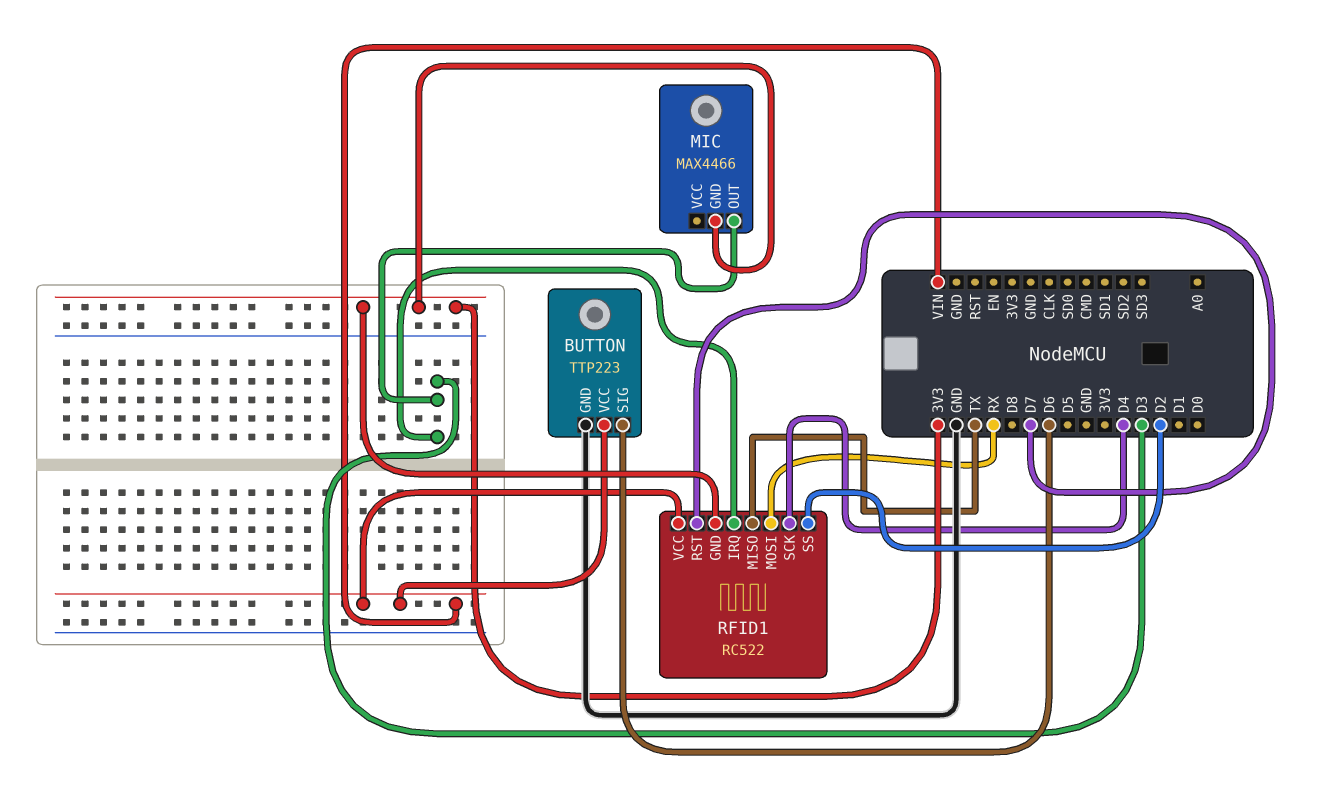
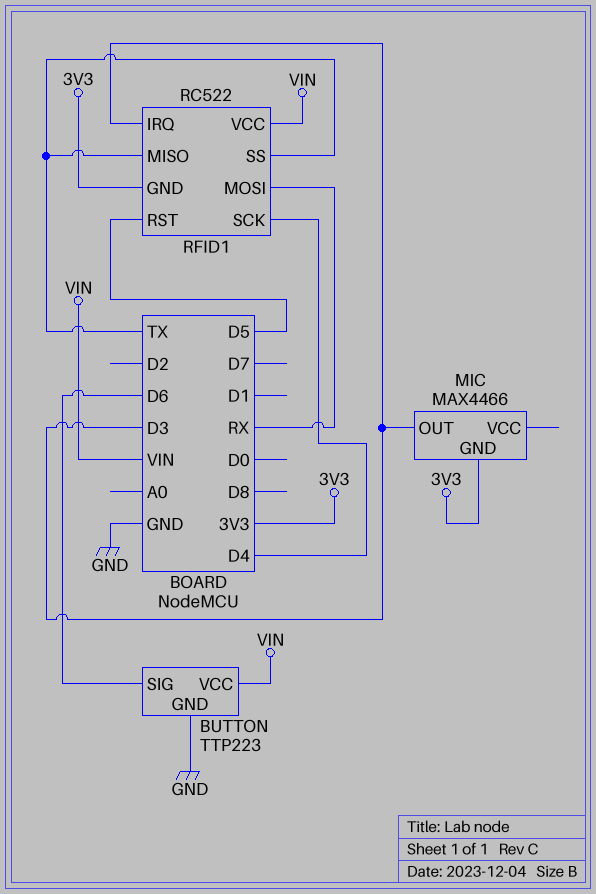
RFID1 pin RST: D7 -> D5
RFID1 pin SS: D2 -> TX

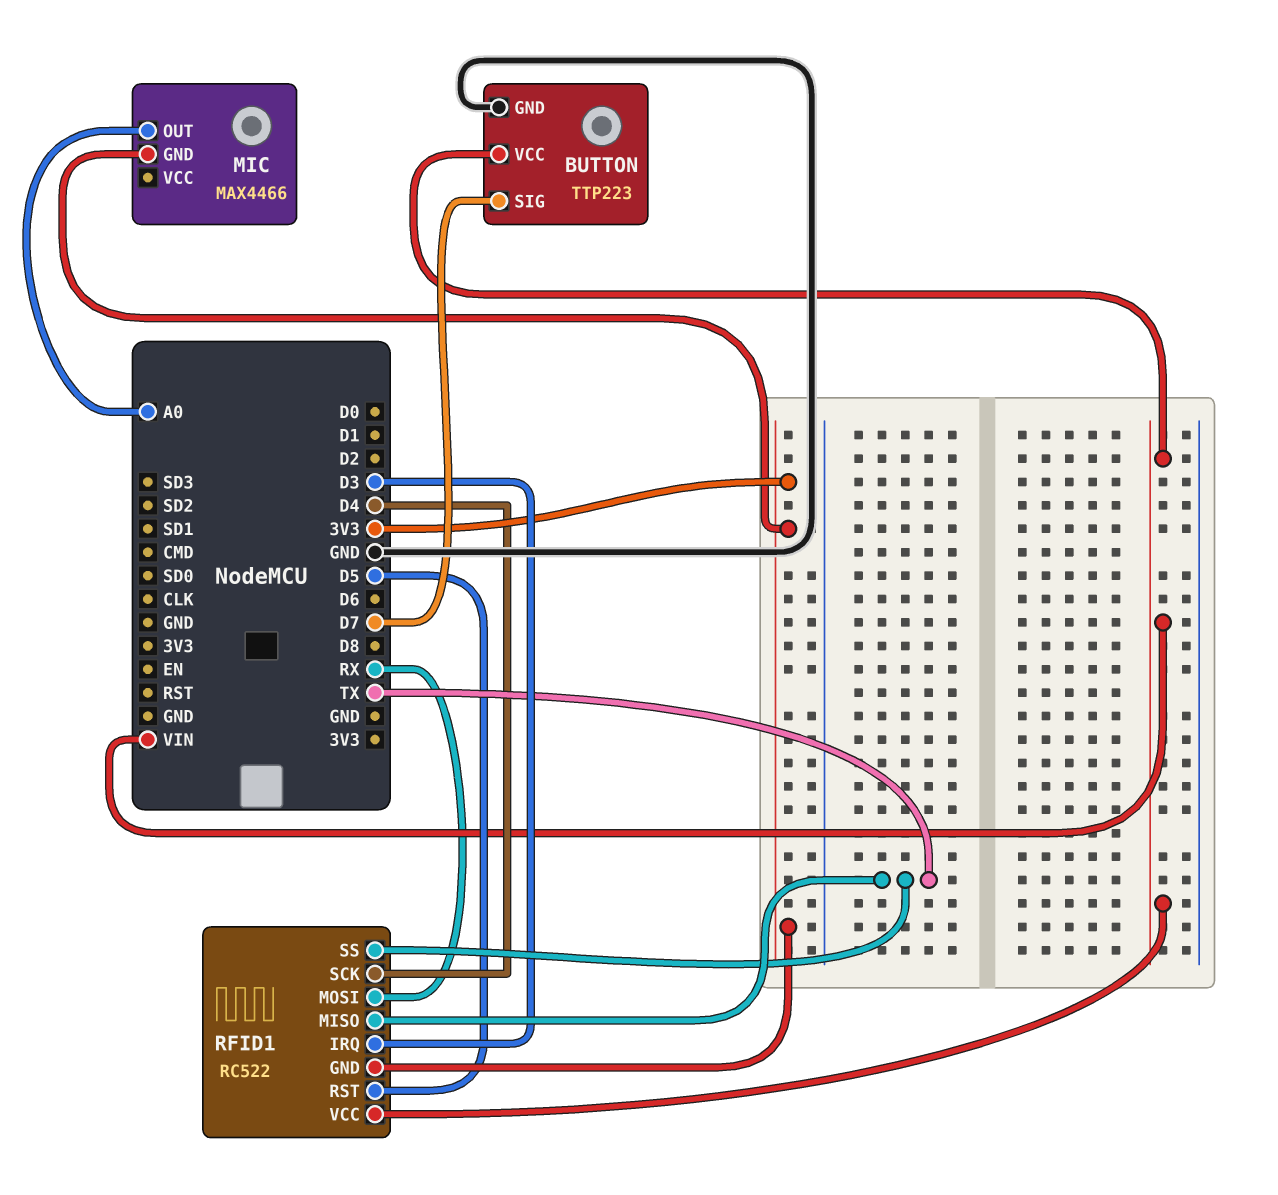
BUTTON pin SIG: D6 -> D7
MIC pin OUT: D3 -> A0

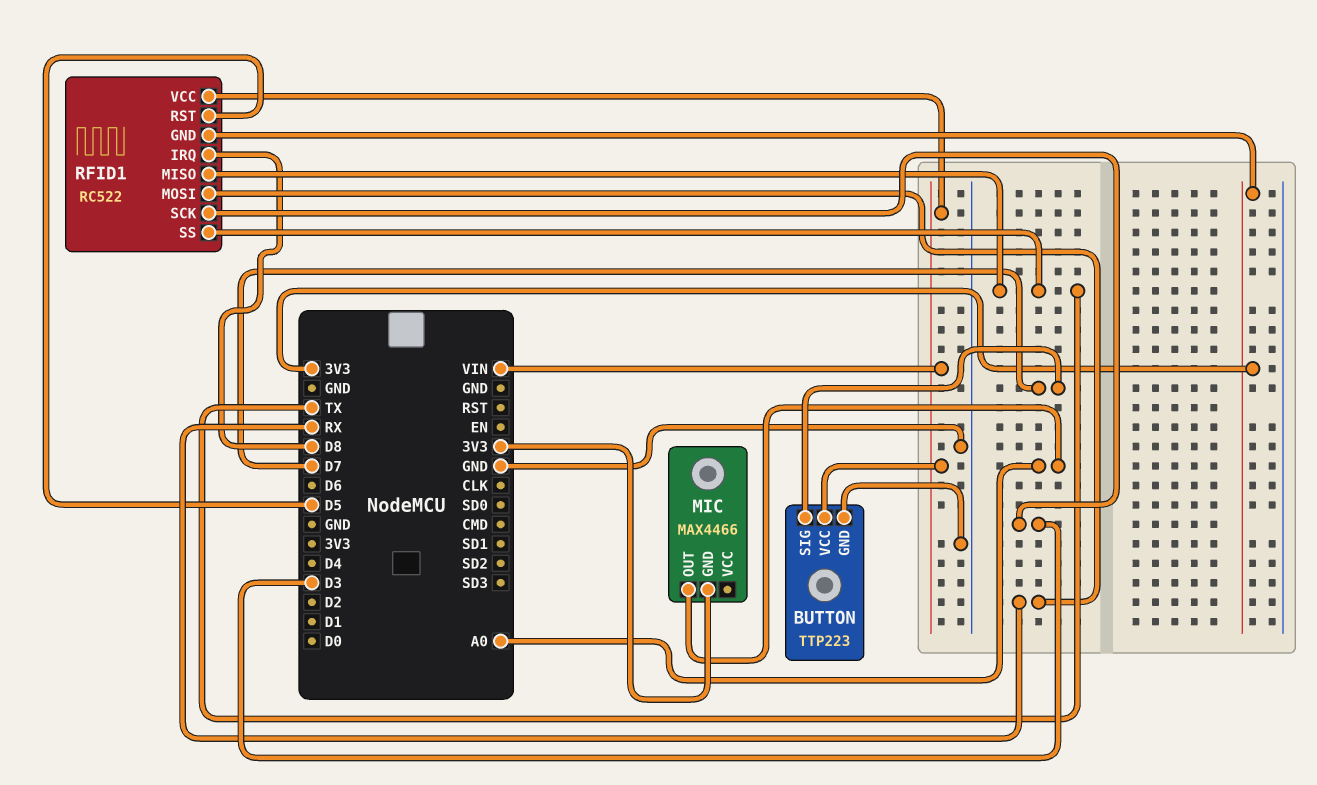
RFID1 pin IRQ: D3 -> D8
RFID1 pin SCK: D4 -> D3

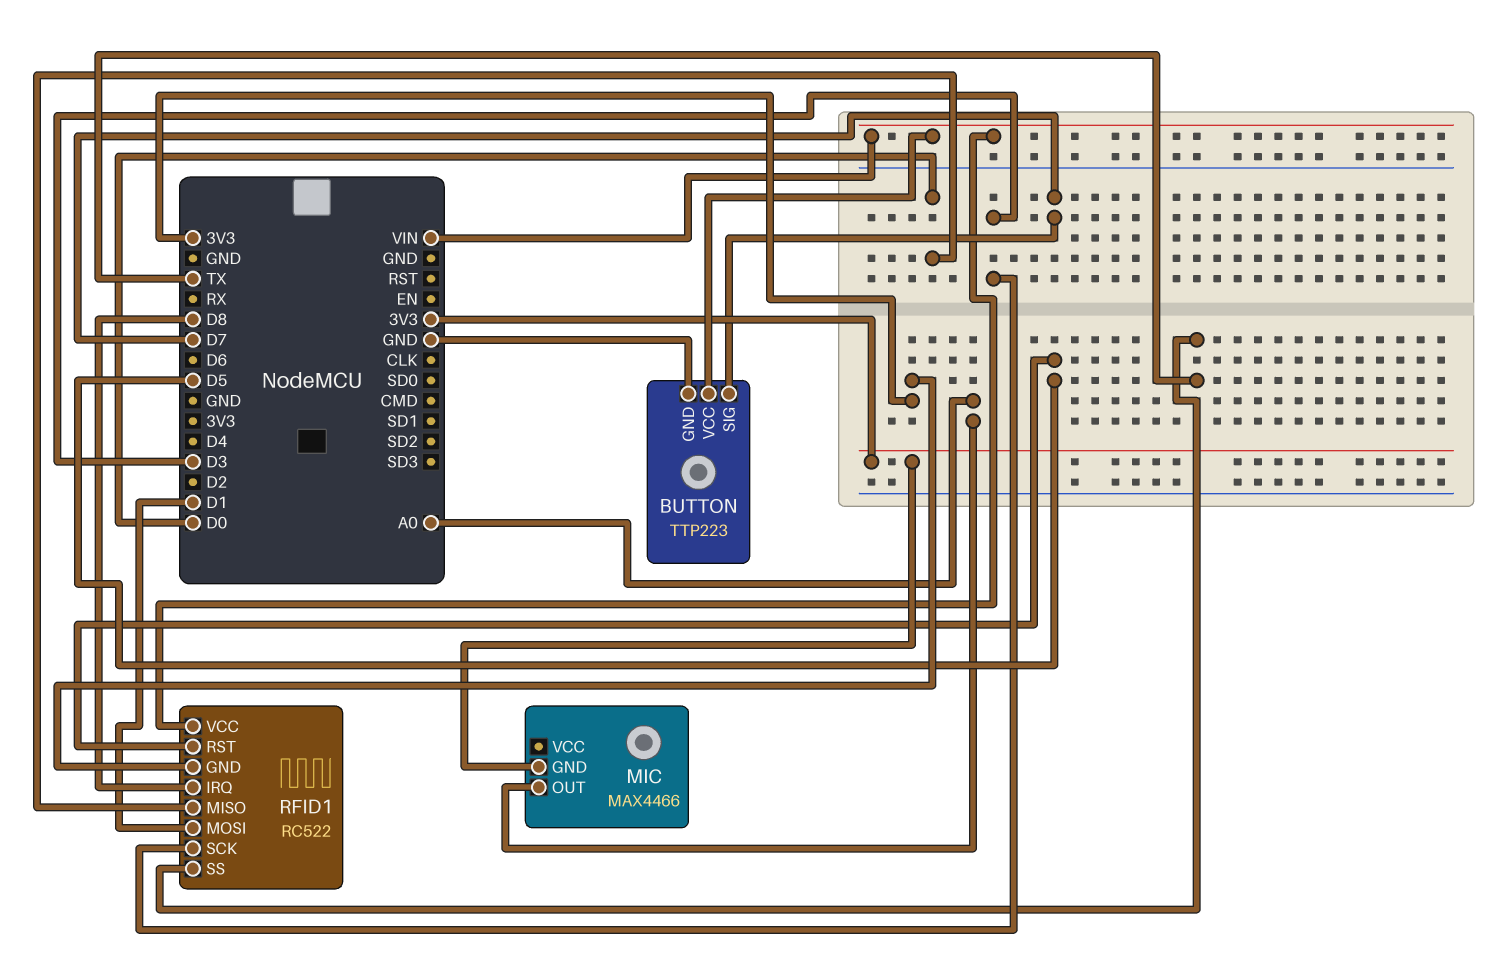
RFID1 pin MISO: TX -> D0
RFID1 pin MOSI: RX -> D1

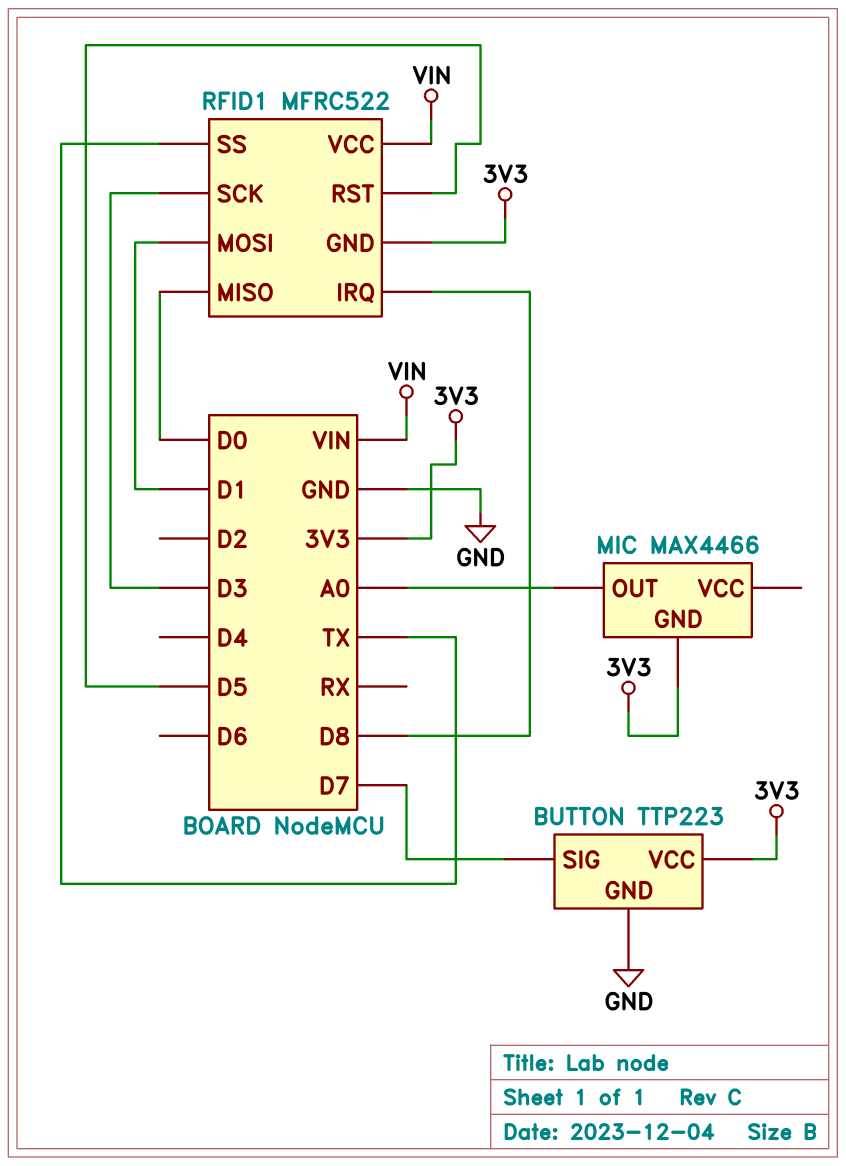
BUTTON pin VCC: VIN -> 3V3
RFID1: RC522 -> MFRC522

